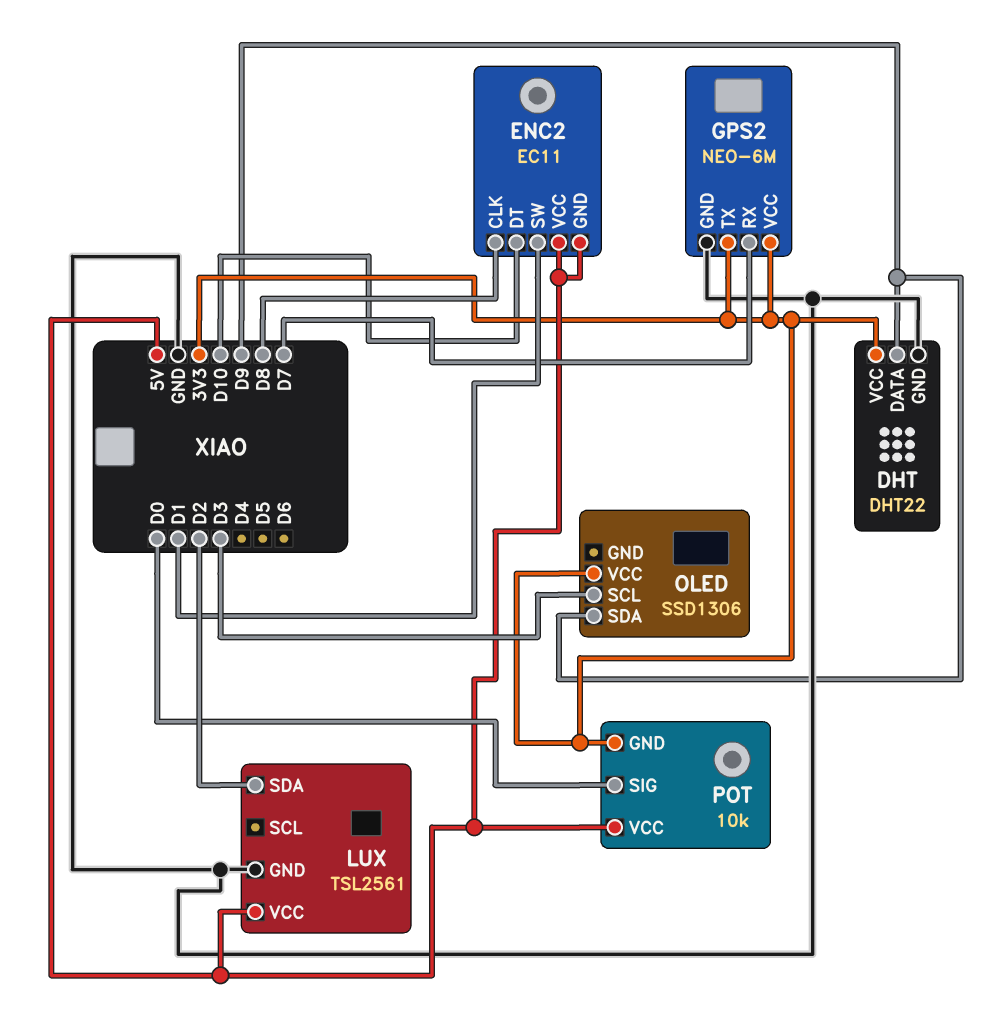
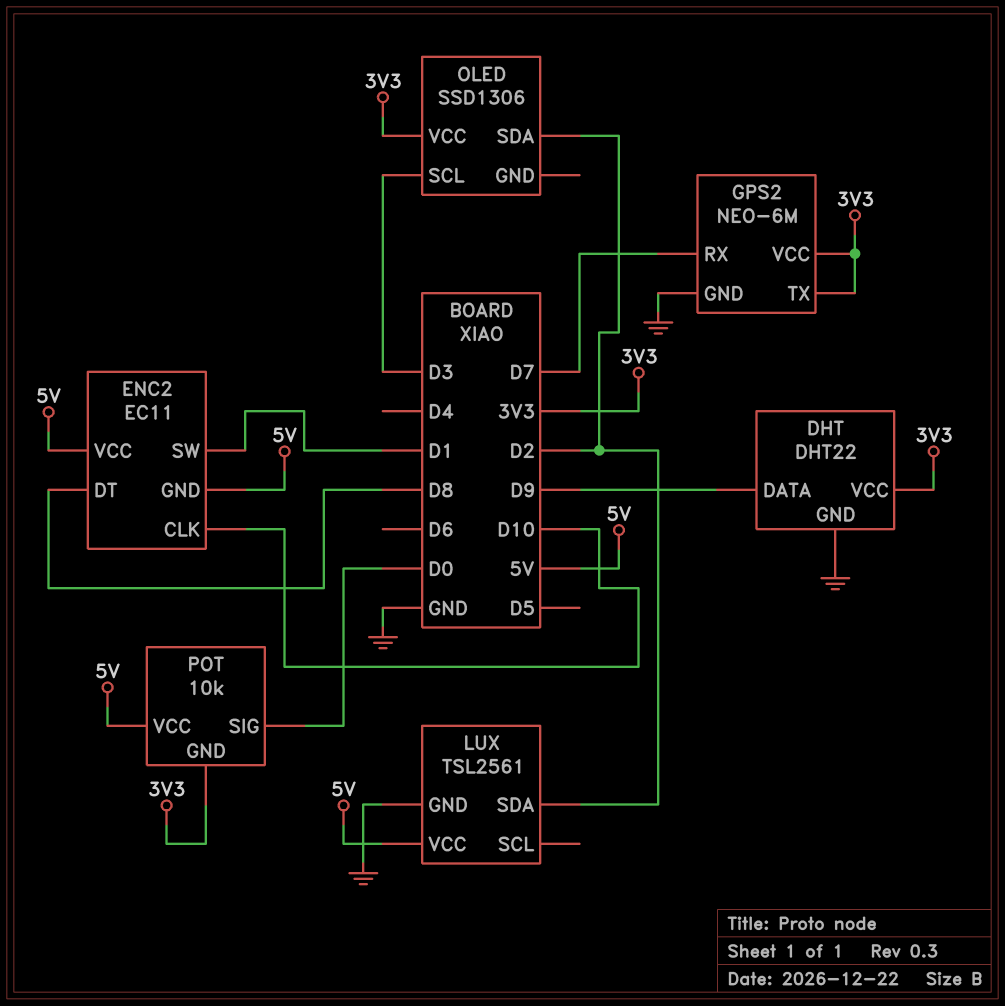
ENC2 pin CLK: D8 -> D10
ENC2 pin DT: D10 -> D8
OLED pin SDA: D9 -> D2

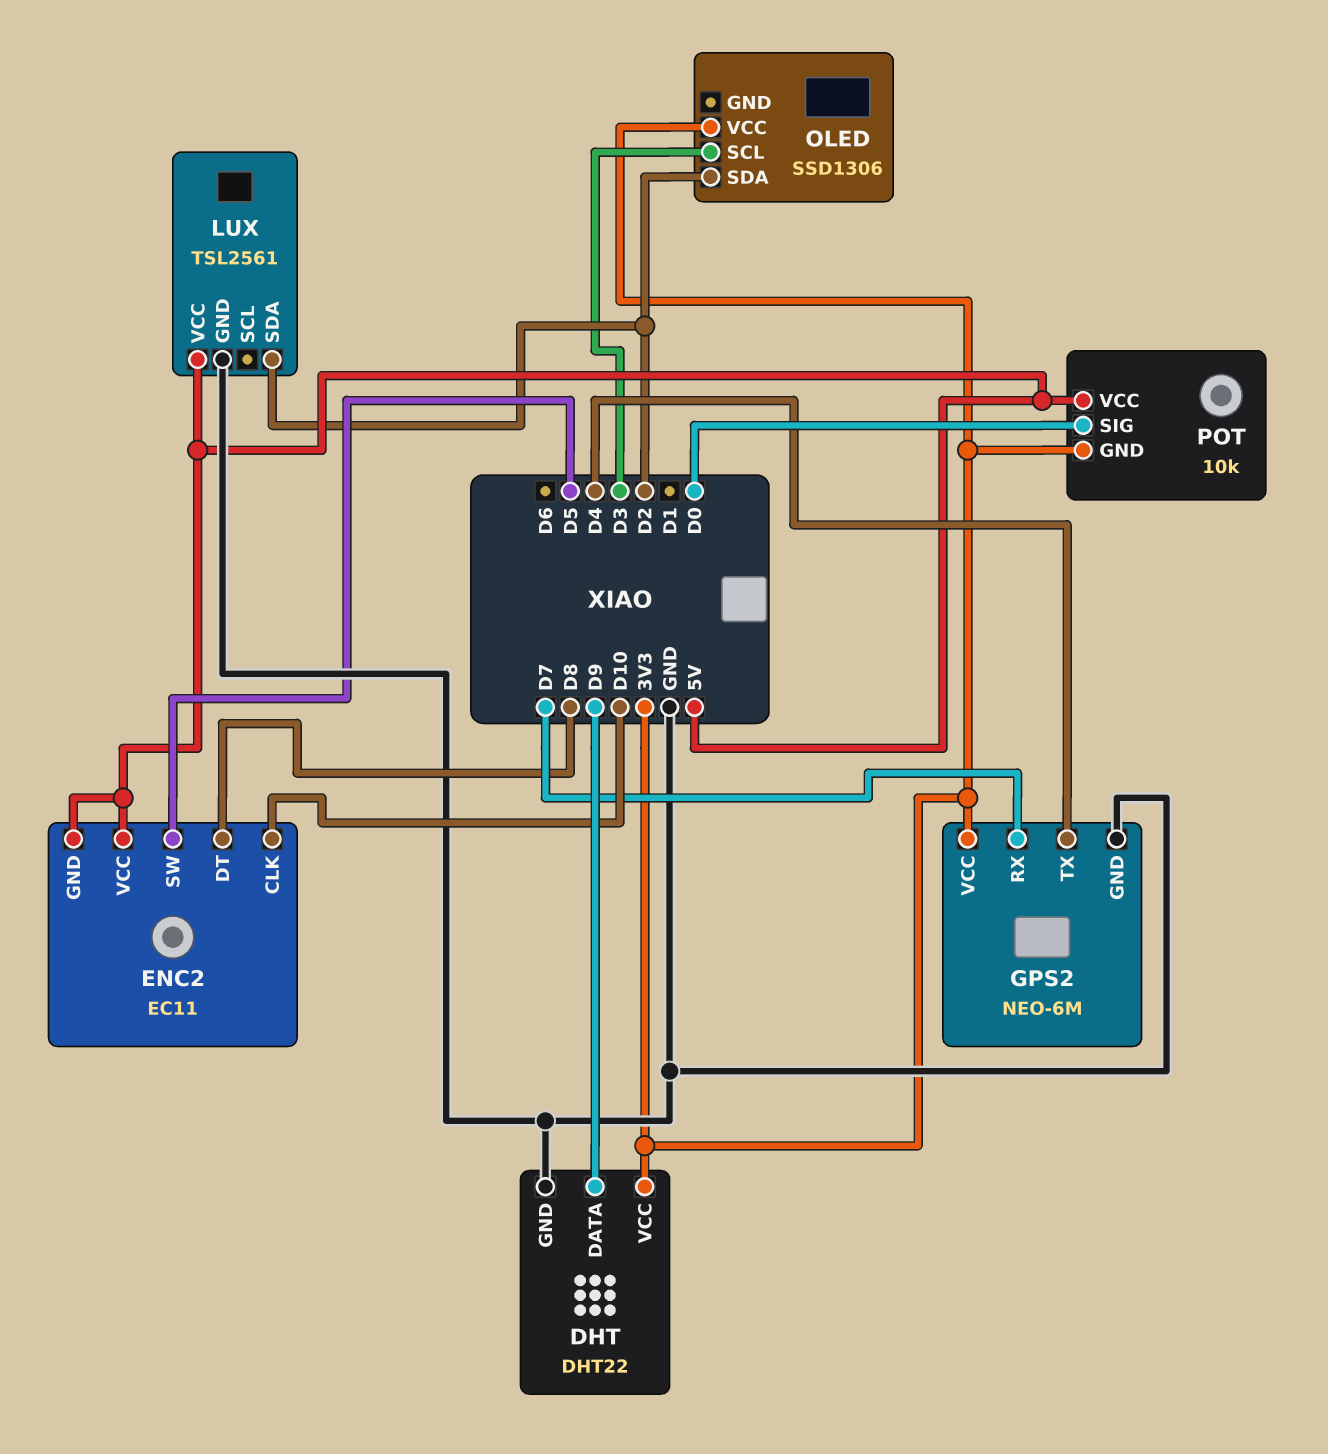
ENC2 pin SW: D1 -> D5
GPS2 pin TX: 3V3 -> D4

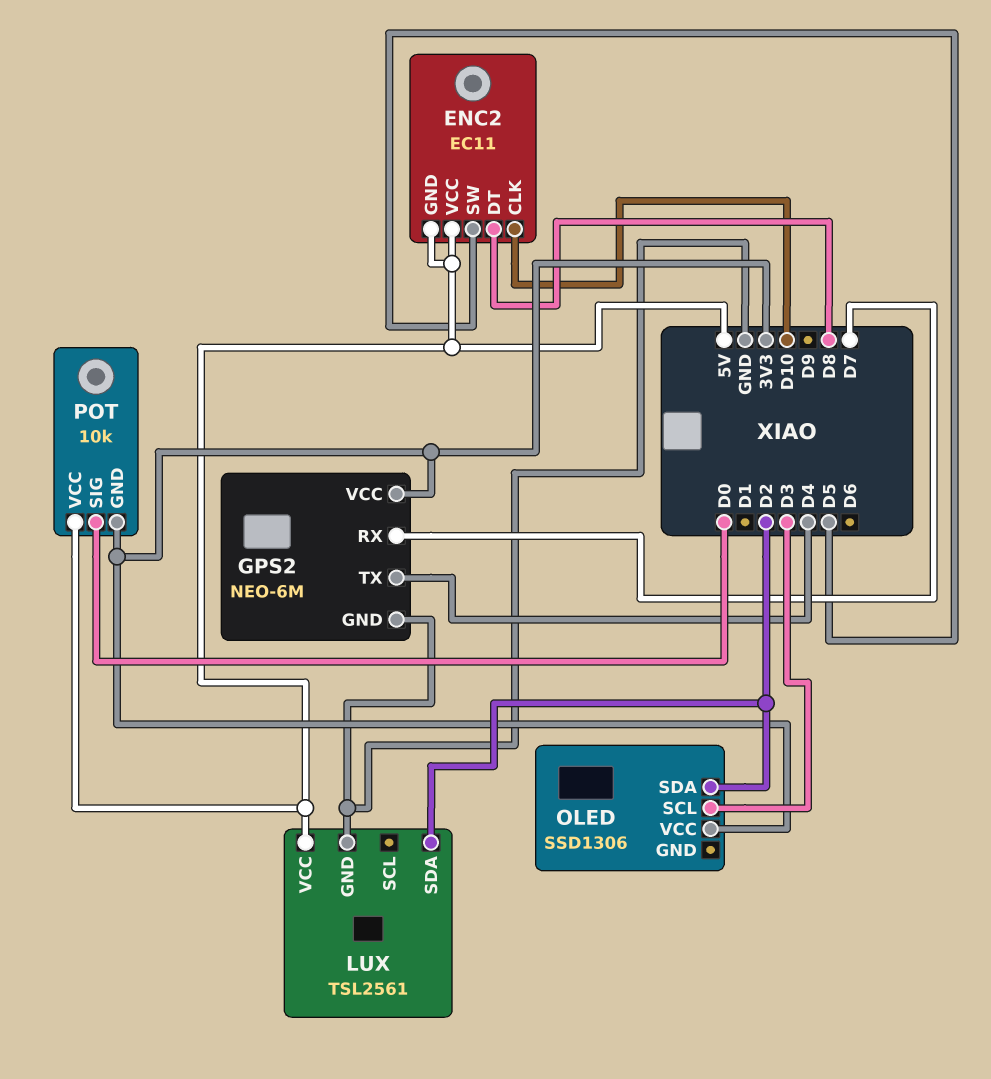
DHT: DHT22 -> none
DHT pin DATA: D9 -> none
DHT pin GND: GND -> none
DHT pin VCC: 3V3 -> none

